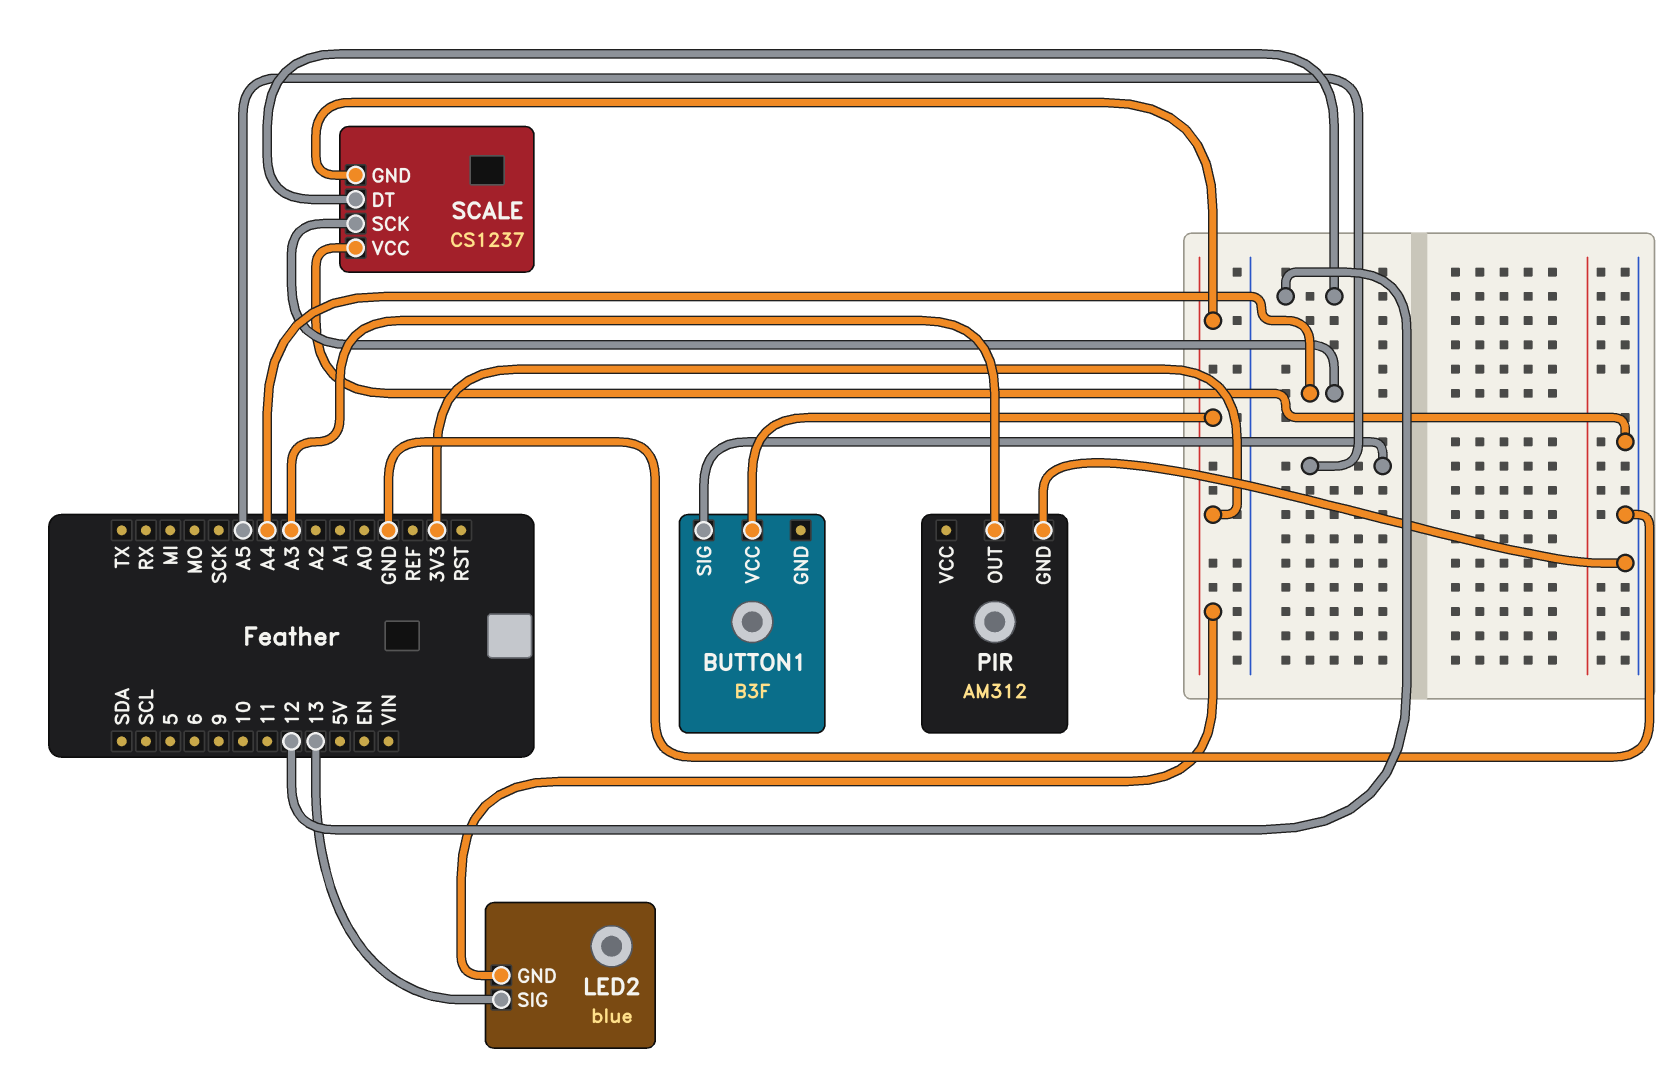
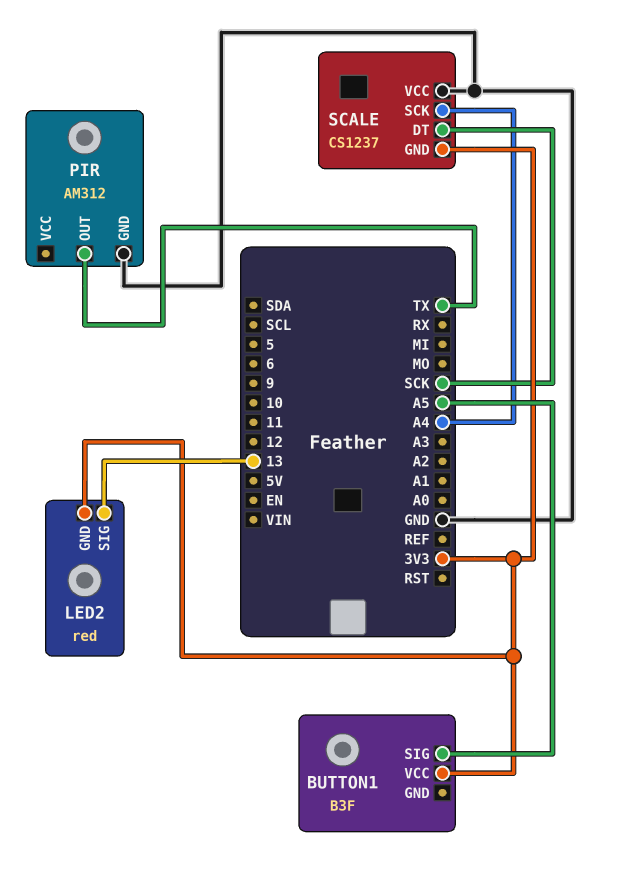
LED2: blue -> red
PIR pin OUT: A3 -> TX
SCALE pin DT: 12 -> SCK

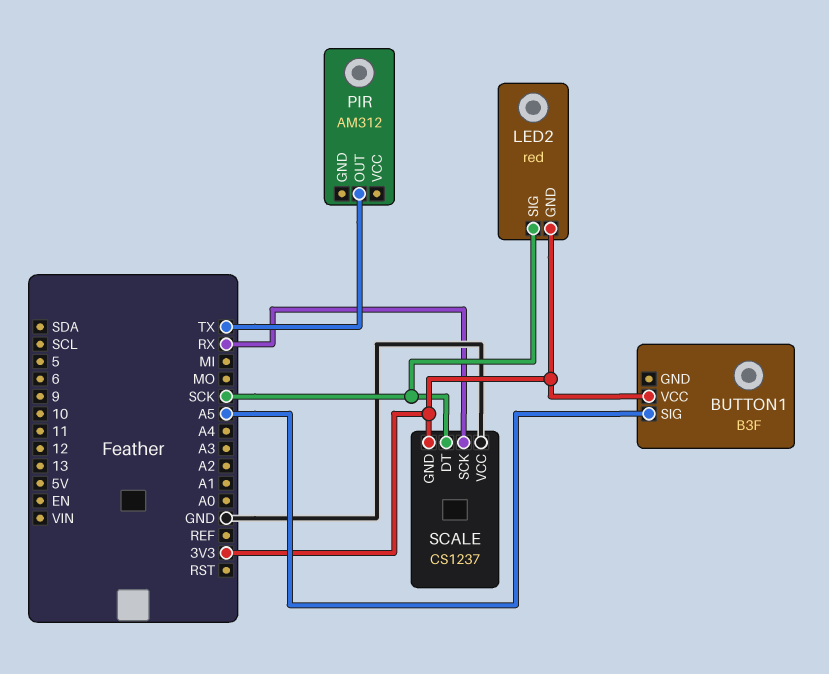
LED2 pin SIG: 13 -> SCK
PIR pin GND: GND -> none
SCALE pin SCK: A4 -> RX

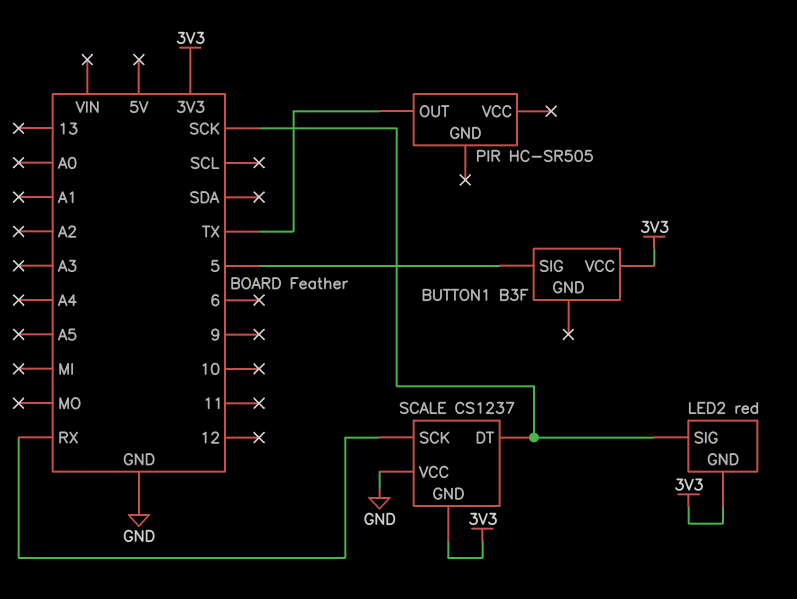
BUTTON1 pin SIG: A5 -> 5
PIR: AM312 -> HC-SR505

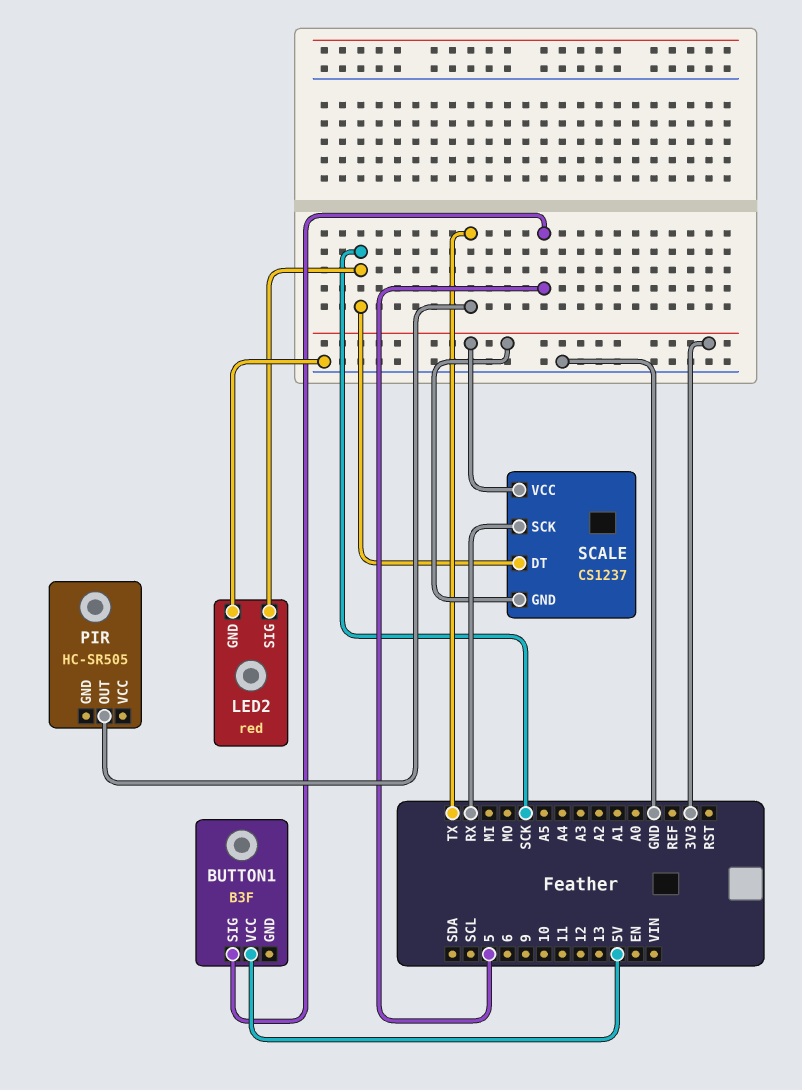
BUTTON1 pin VCC: 3V3 -> 5V
LED2 pin GND: 3V3 -> GND
SCALE pin VCC: GND -> 3V3

